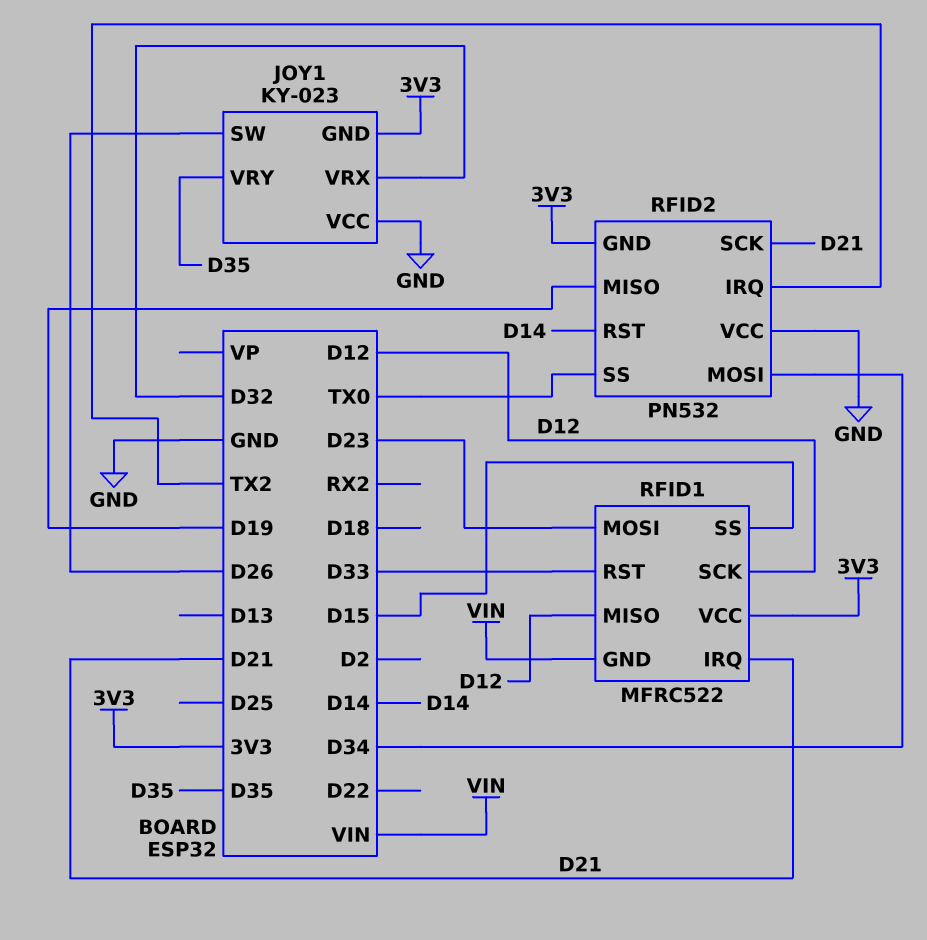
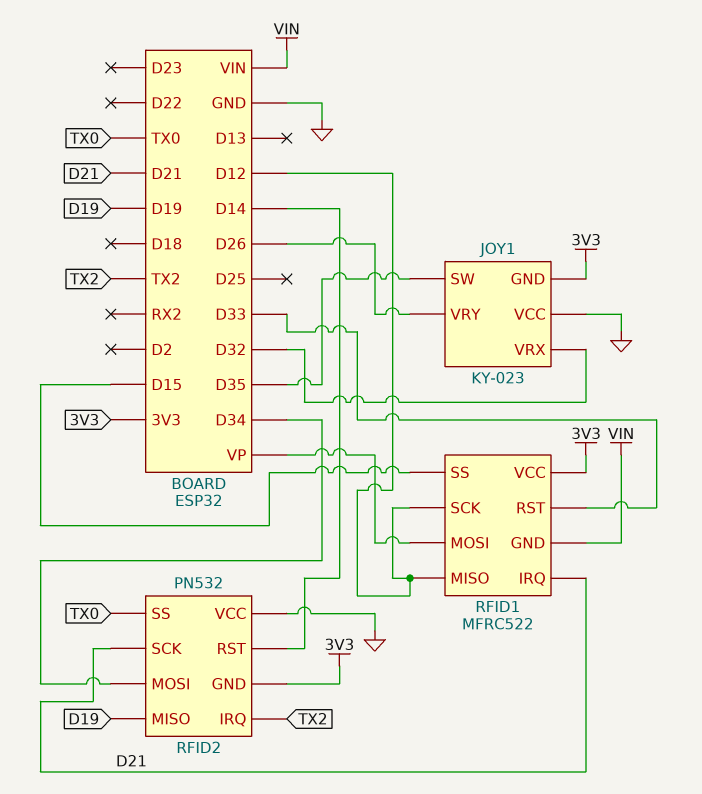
JOY1 pin SW: D26 -> D35
JOY1 pin VRY: D35 -> D26
RFID1 pin MOSI: D23 -> VP

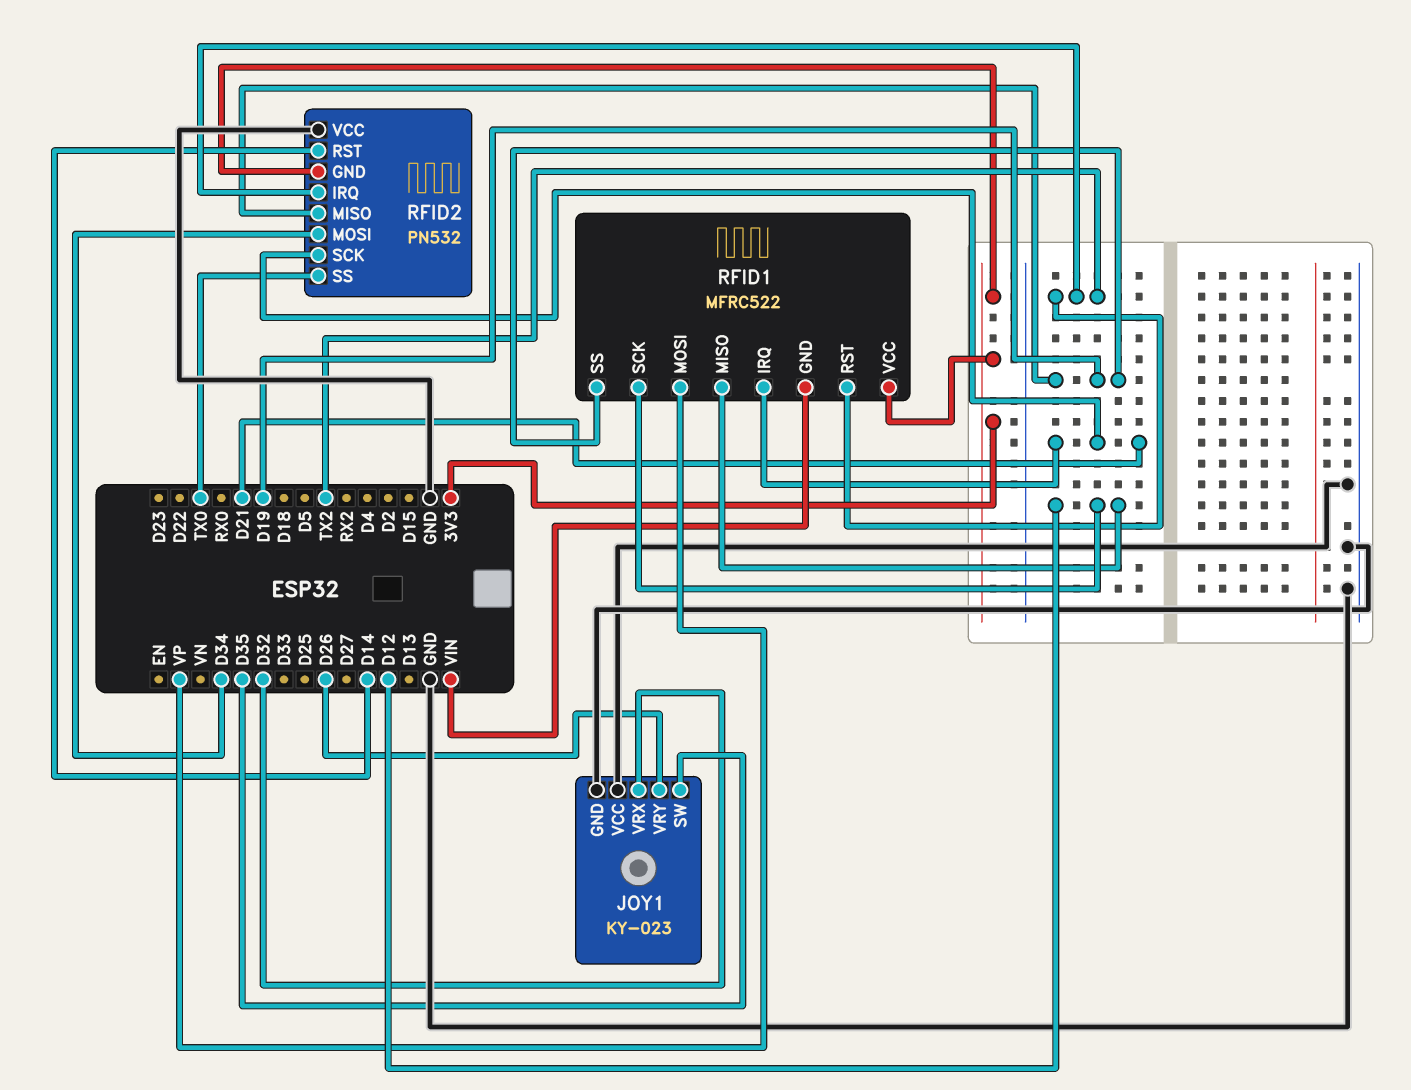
JOY1 pin GND: 3V3 -> GND
RFID1 pin RST: D33 -> TX2
RFID1 pin SS: D15 -> D19

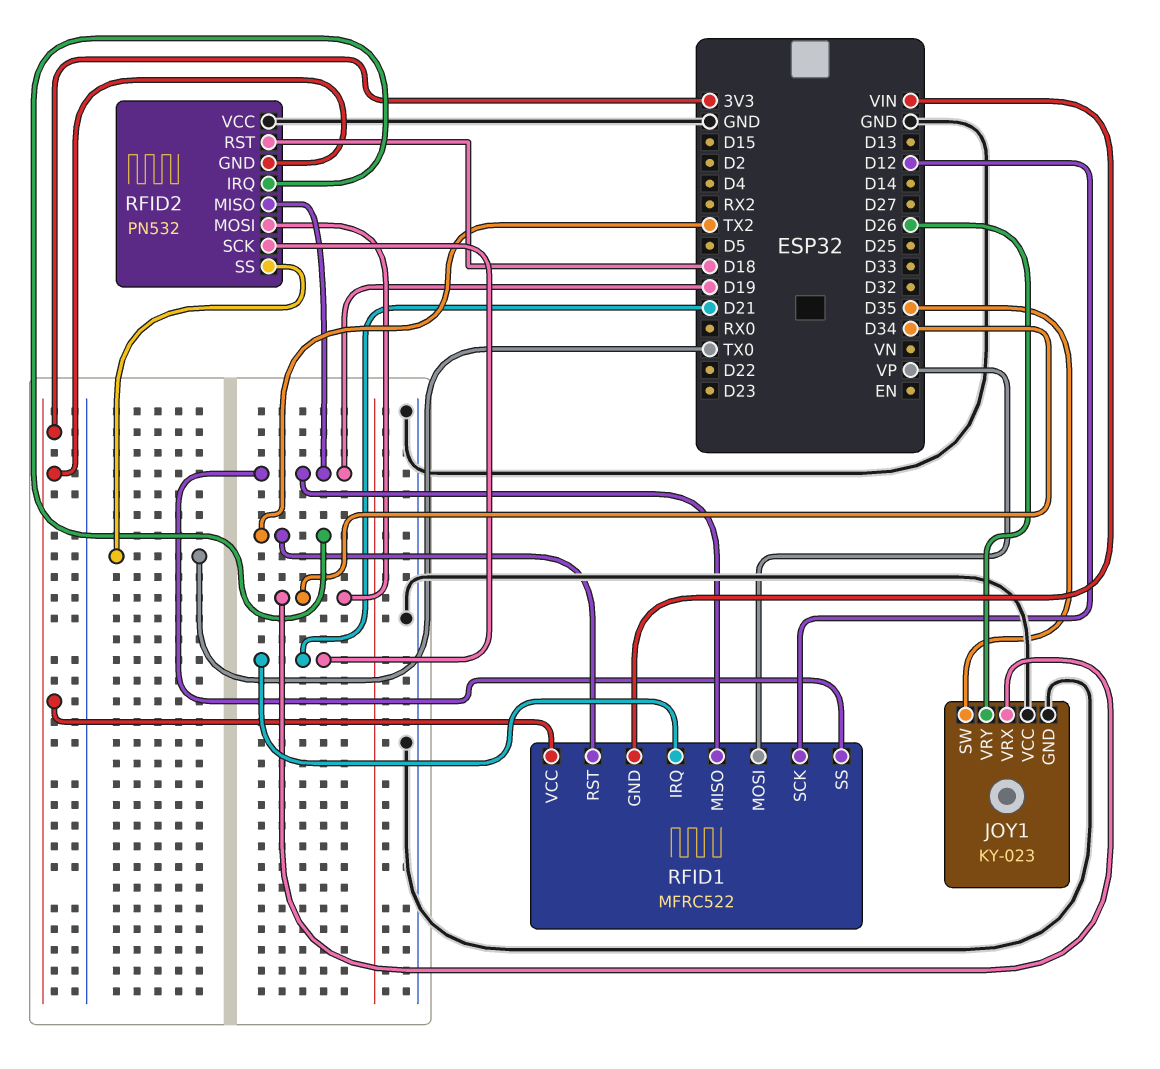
JOY1 pin VRX: D32 -> D34
RFID1 pin MISO: D12 -> D19
RFID2 pin RST: D14 -> D18

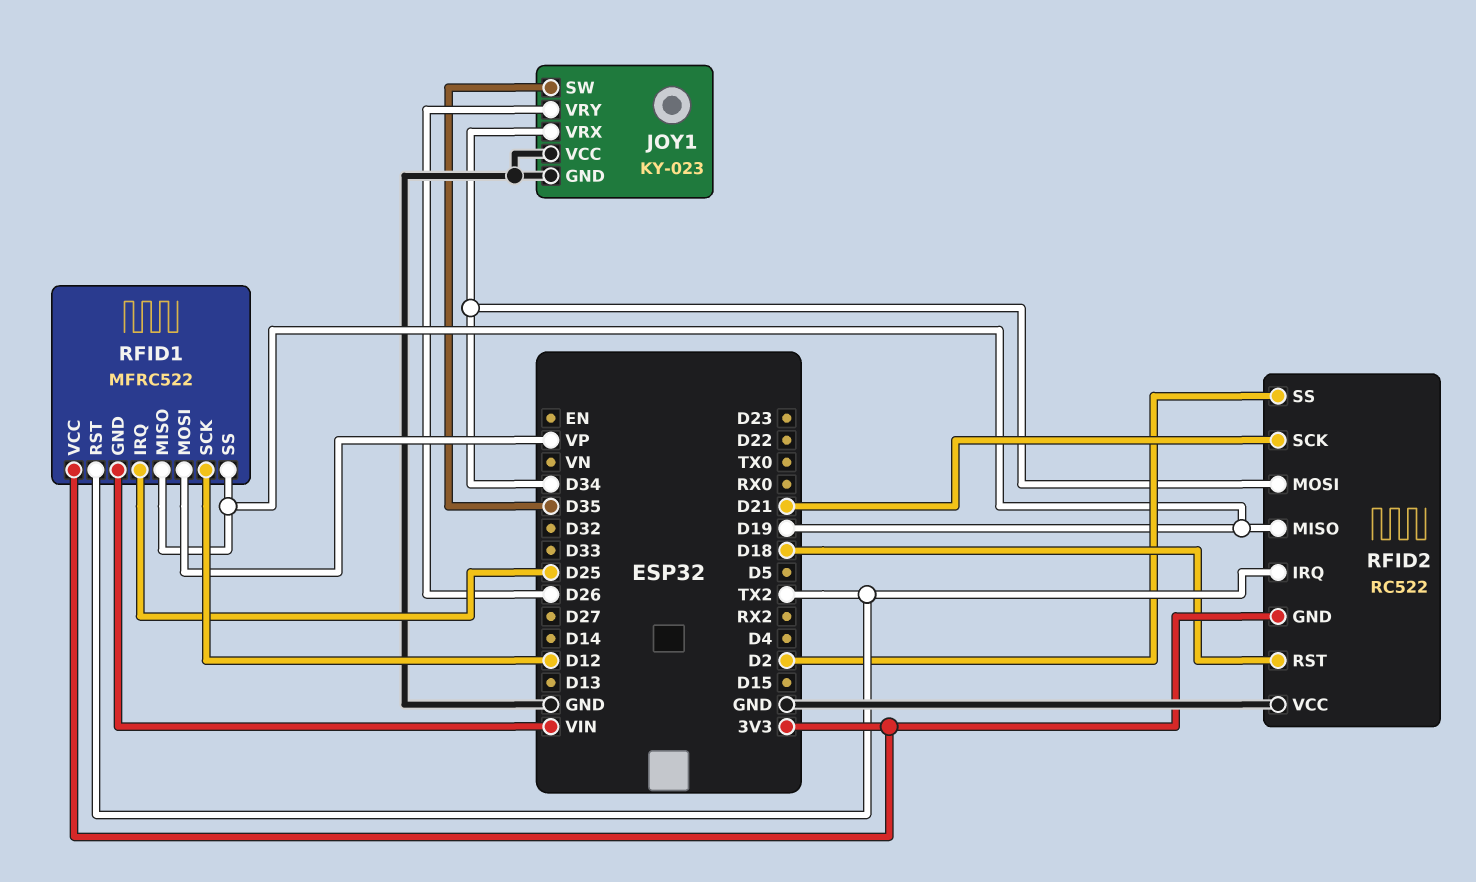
RFID1 pin IRQ: D21 -> D25
RFID2: PN532 -> RC522
RFID2 pin SS: TX0 -> D2

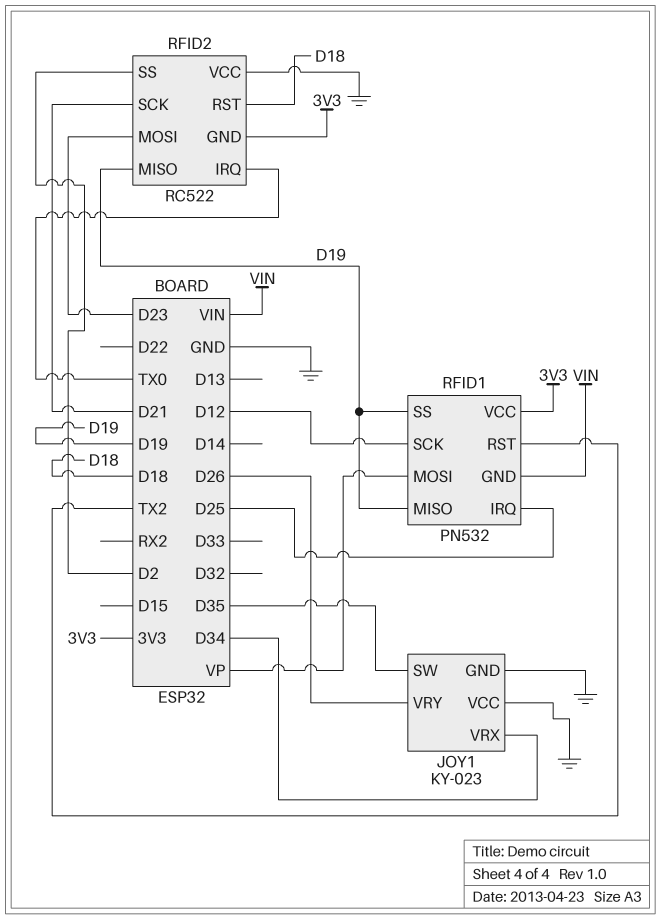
RFID1: MFRC522 -> PN532
RFID2 pin IRQ: TX2 -> TX0
RFID2 pin MOSI: D34 -> D23

